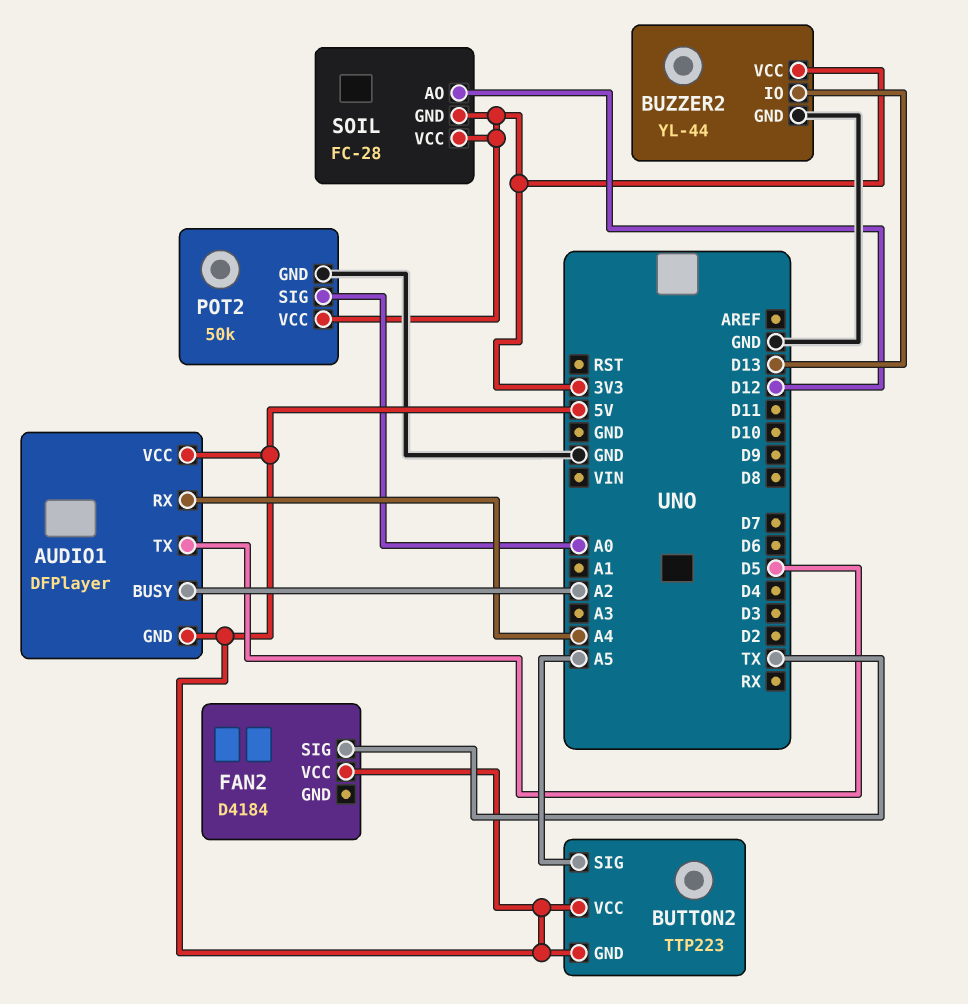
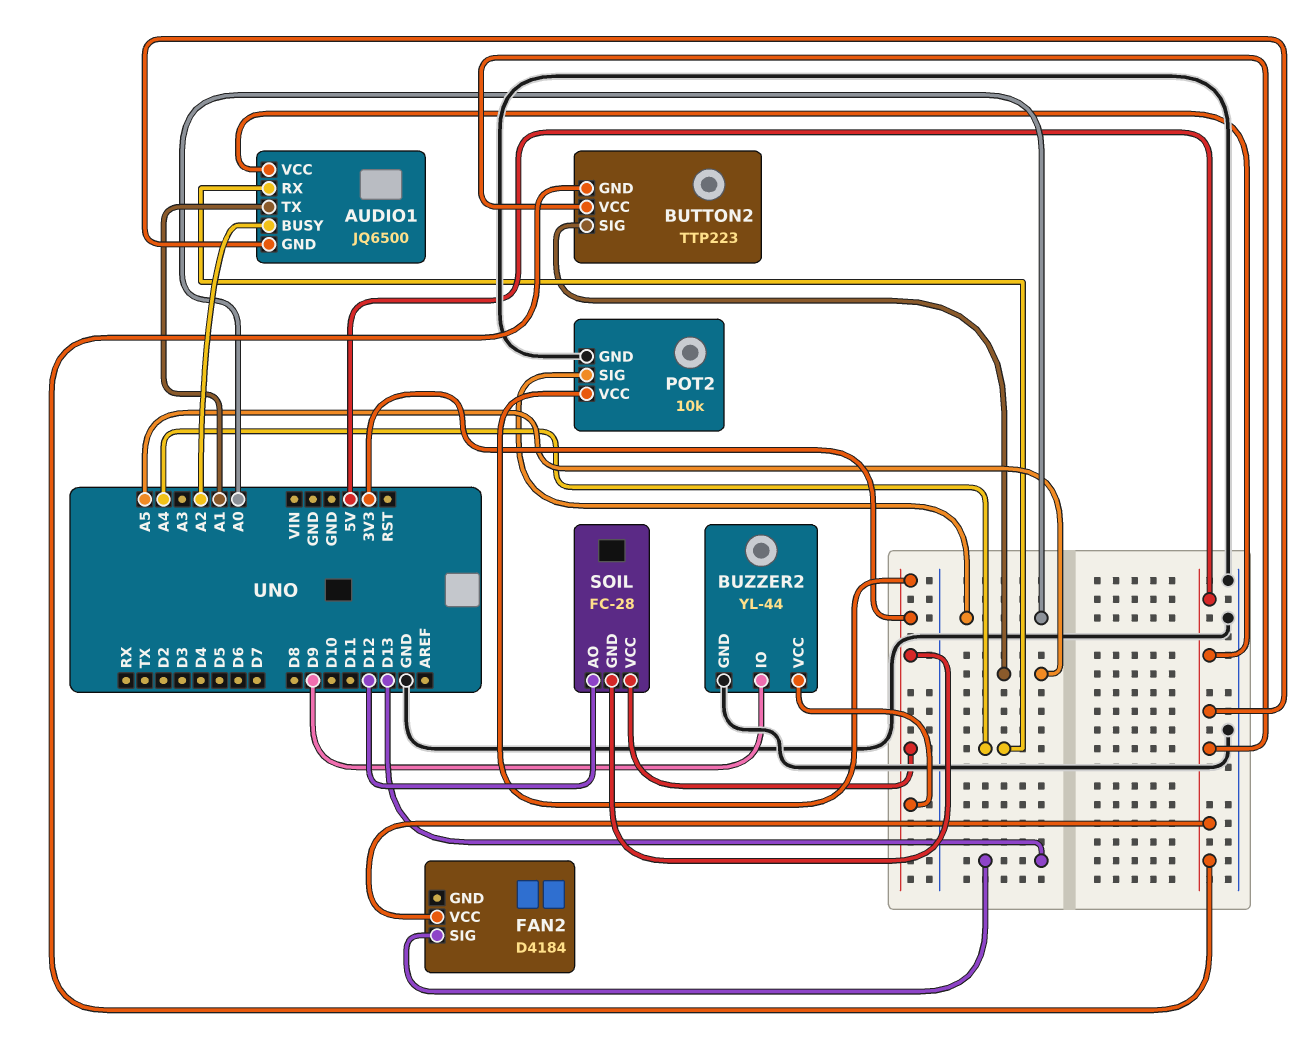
AUDIO1: DFPlayer -> JQ6500
AUDIO1 pin TX: D5 -> A1
BUZZER2 pin IO: D13 -> D9
FAN2 pin SIG: TX -> D13
POT2: 50k -> 10k

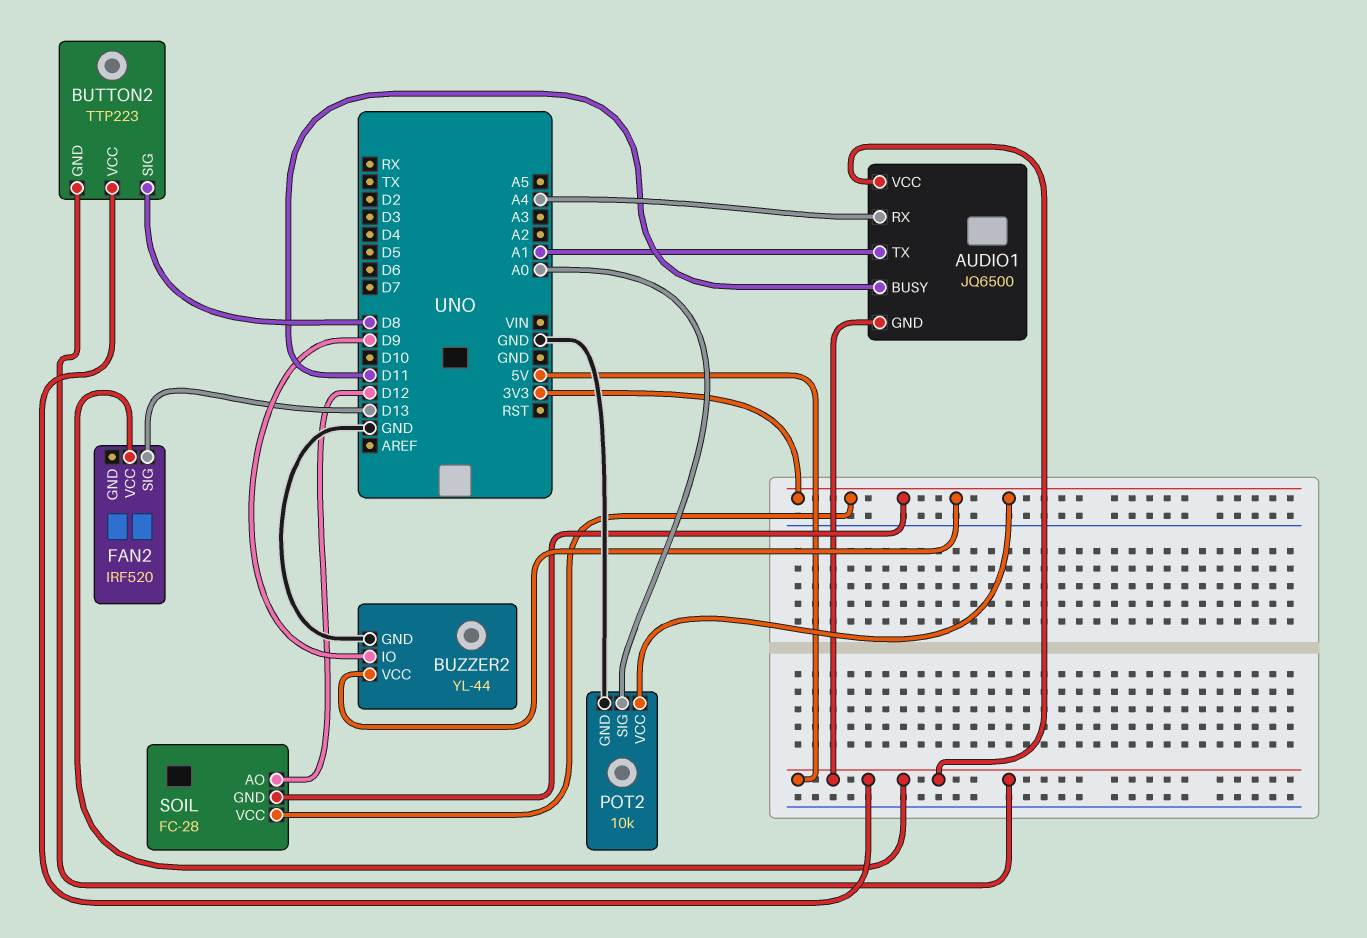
AUDIO1 pin BUSY: A2 -> D11
BUTTON2 pin SIG: A5 -> D8
FAN2: D4184 -> IRF520

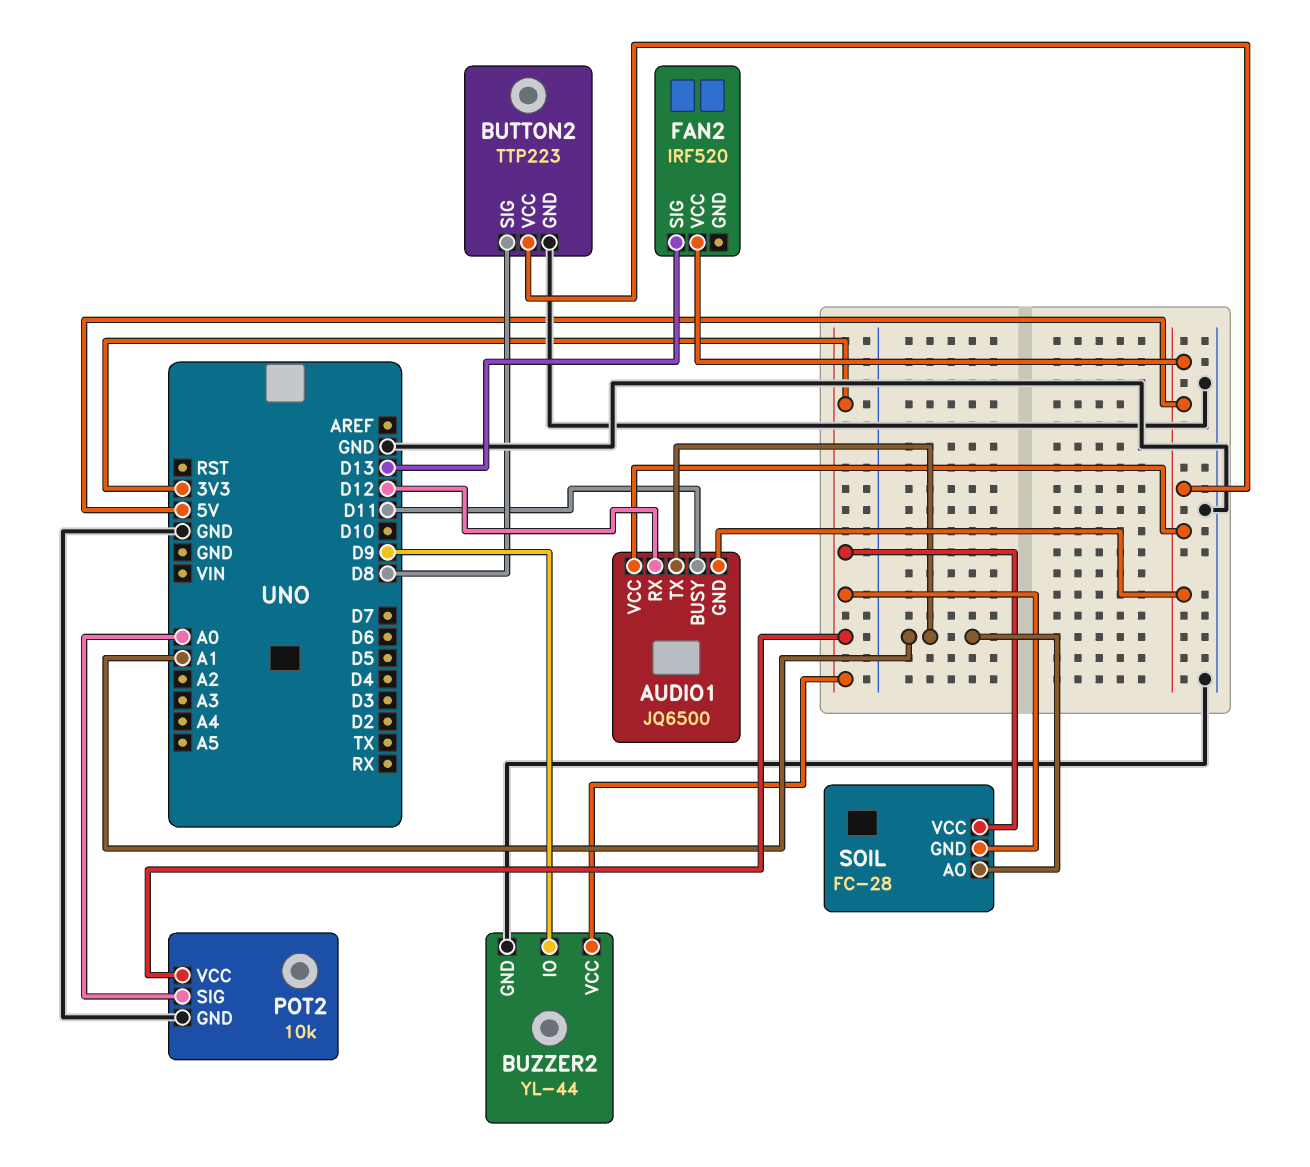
AUDIO1 pin RX: A4 -> D12
BUTTON2 pin GND: 5V -> GND
SOIL pin AO: D12 -> A1

